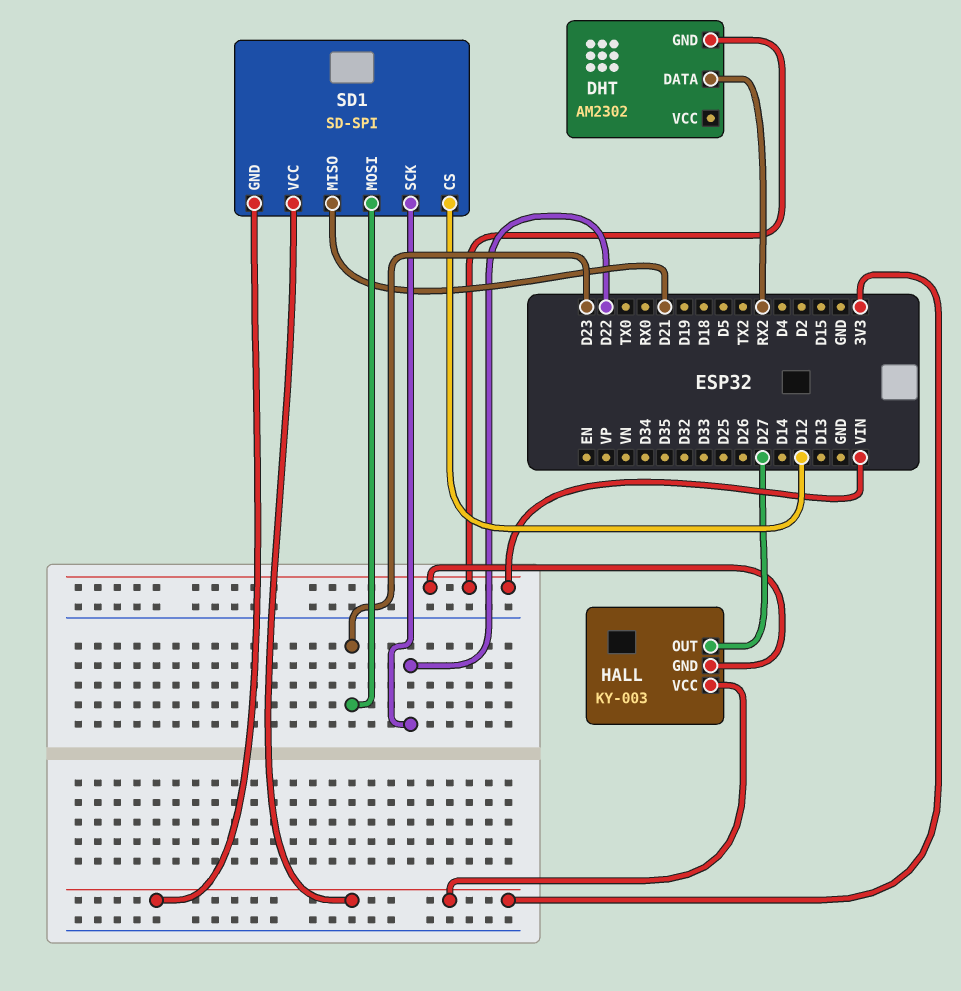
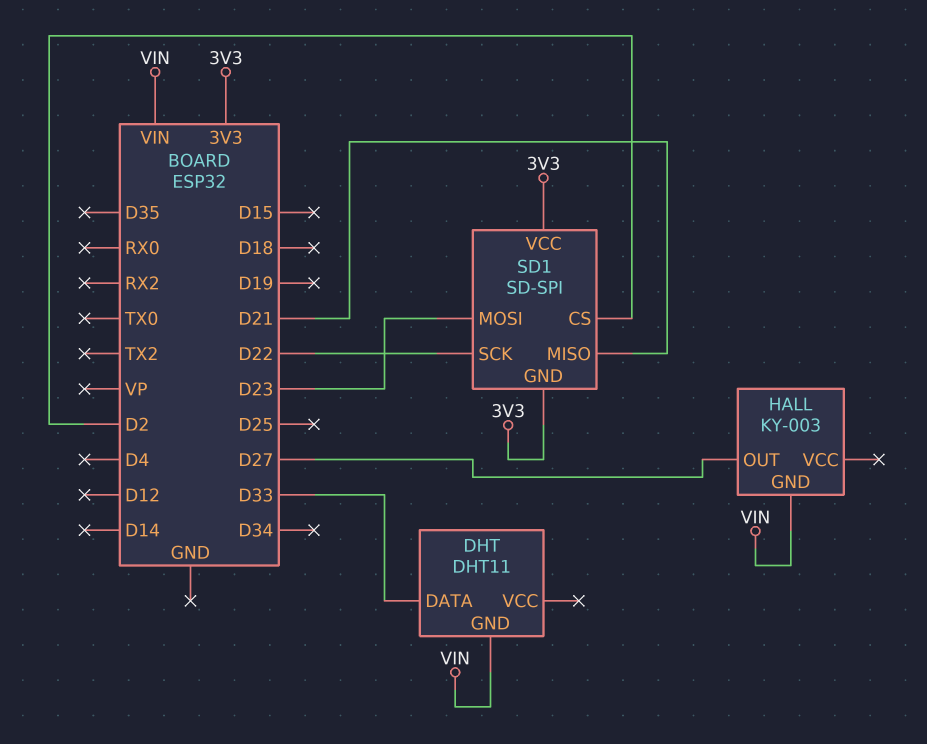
DHT: AM2302 -> DHT11
DHT pin DATA: RX2 -> D33
HALL pin VCC: 3V3 -> none
SD1 pin CS: D12 -> D2

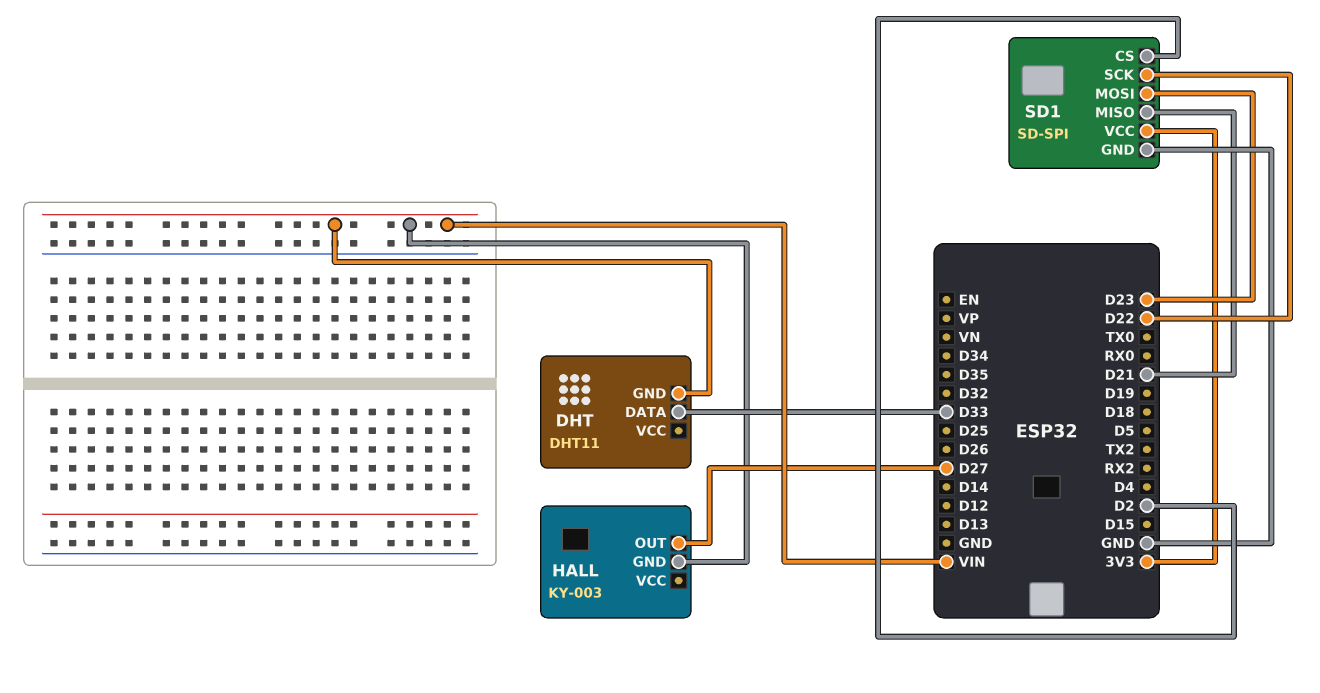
SD1 pin GND: 3V3 -> GND

